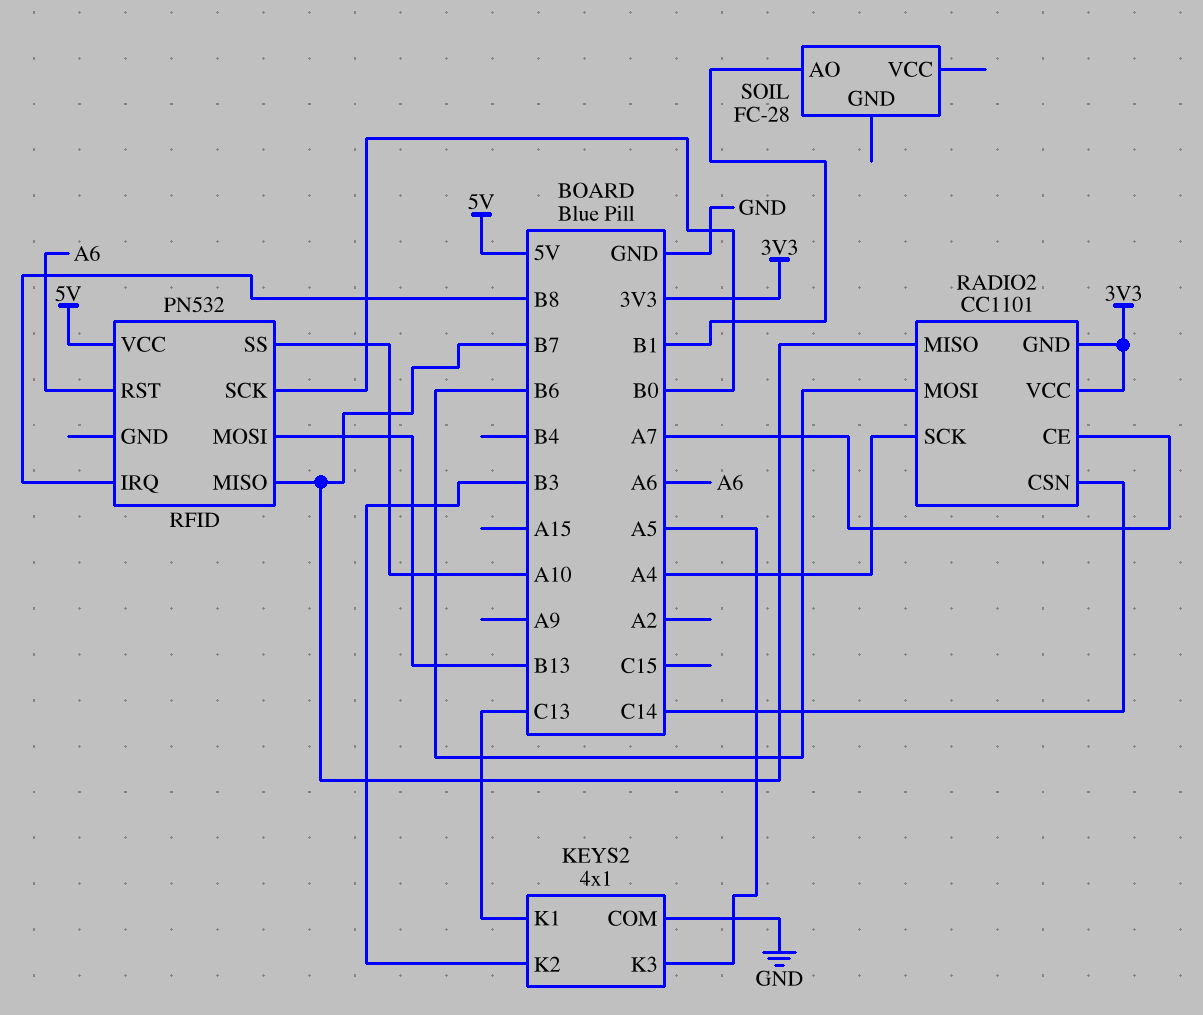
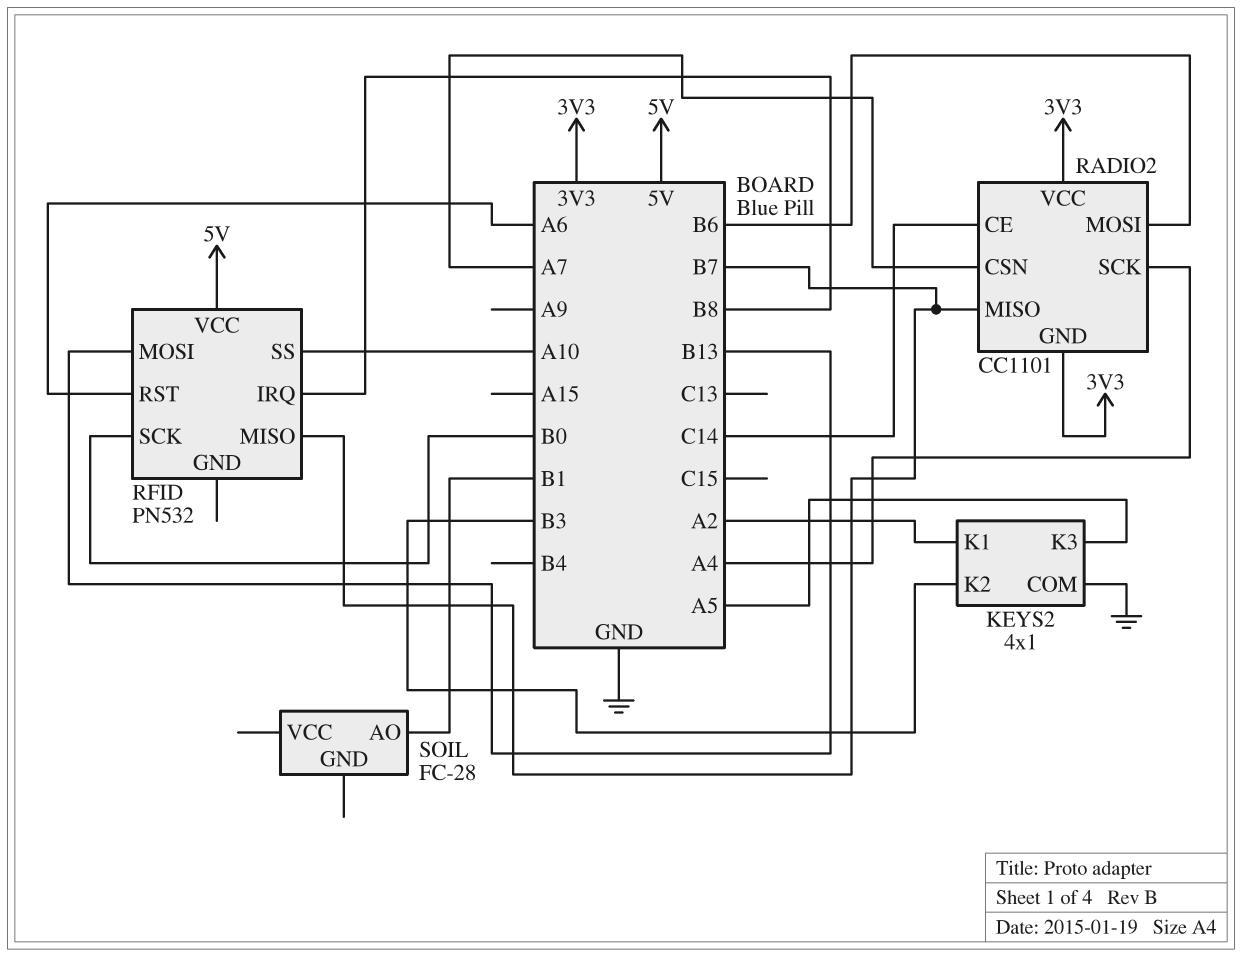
KEYS2 pin K1: C13 -> A2
RADIO2 pin CE: A7 -> C14
RADIO2 pin CSN: C14 -> A7

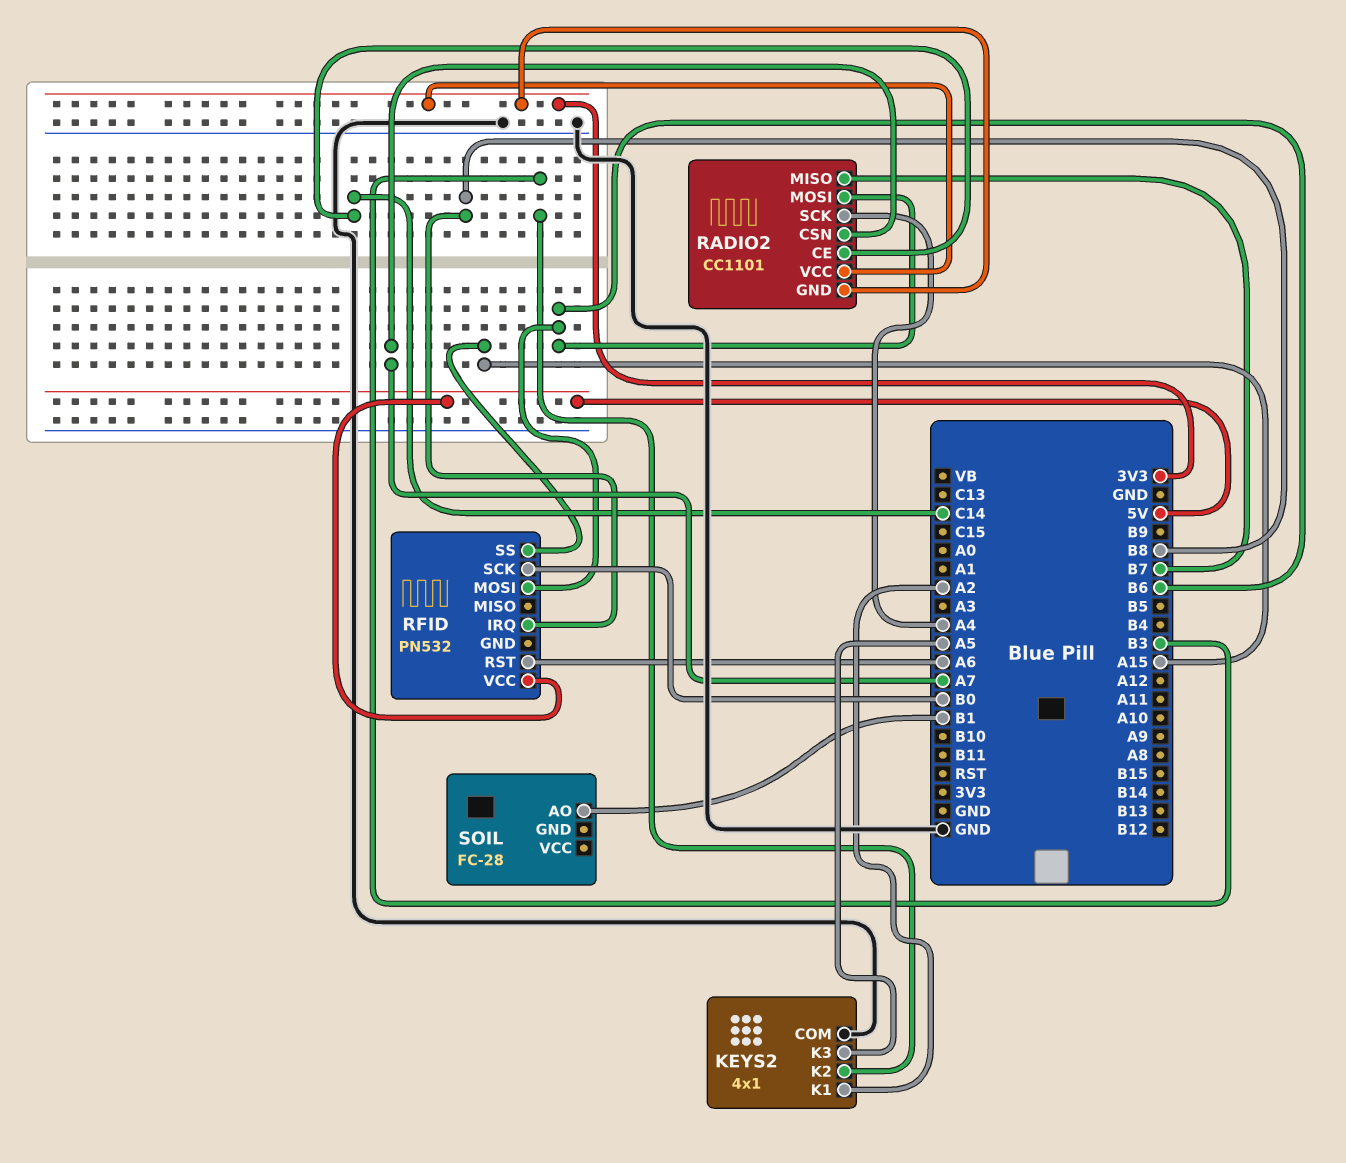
RFID pin MISO: B7 -> none
RFID pin MOSI: B13 -> B6
RFID pin SS: A10 -> A15

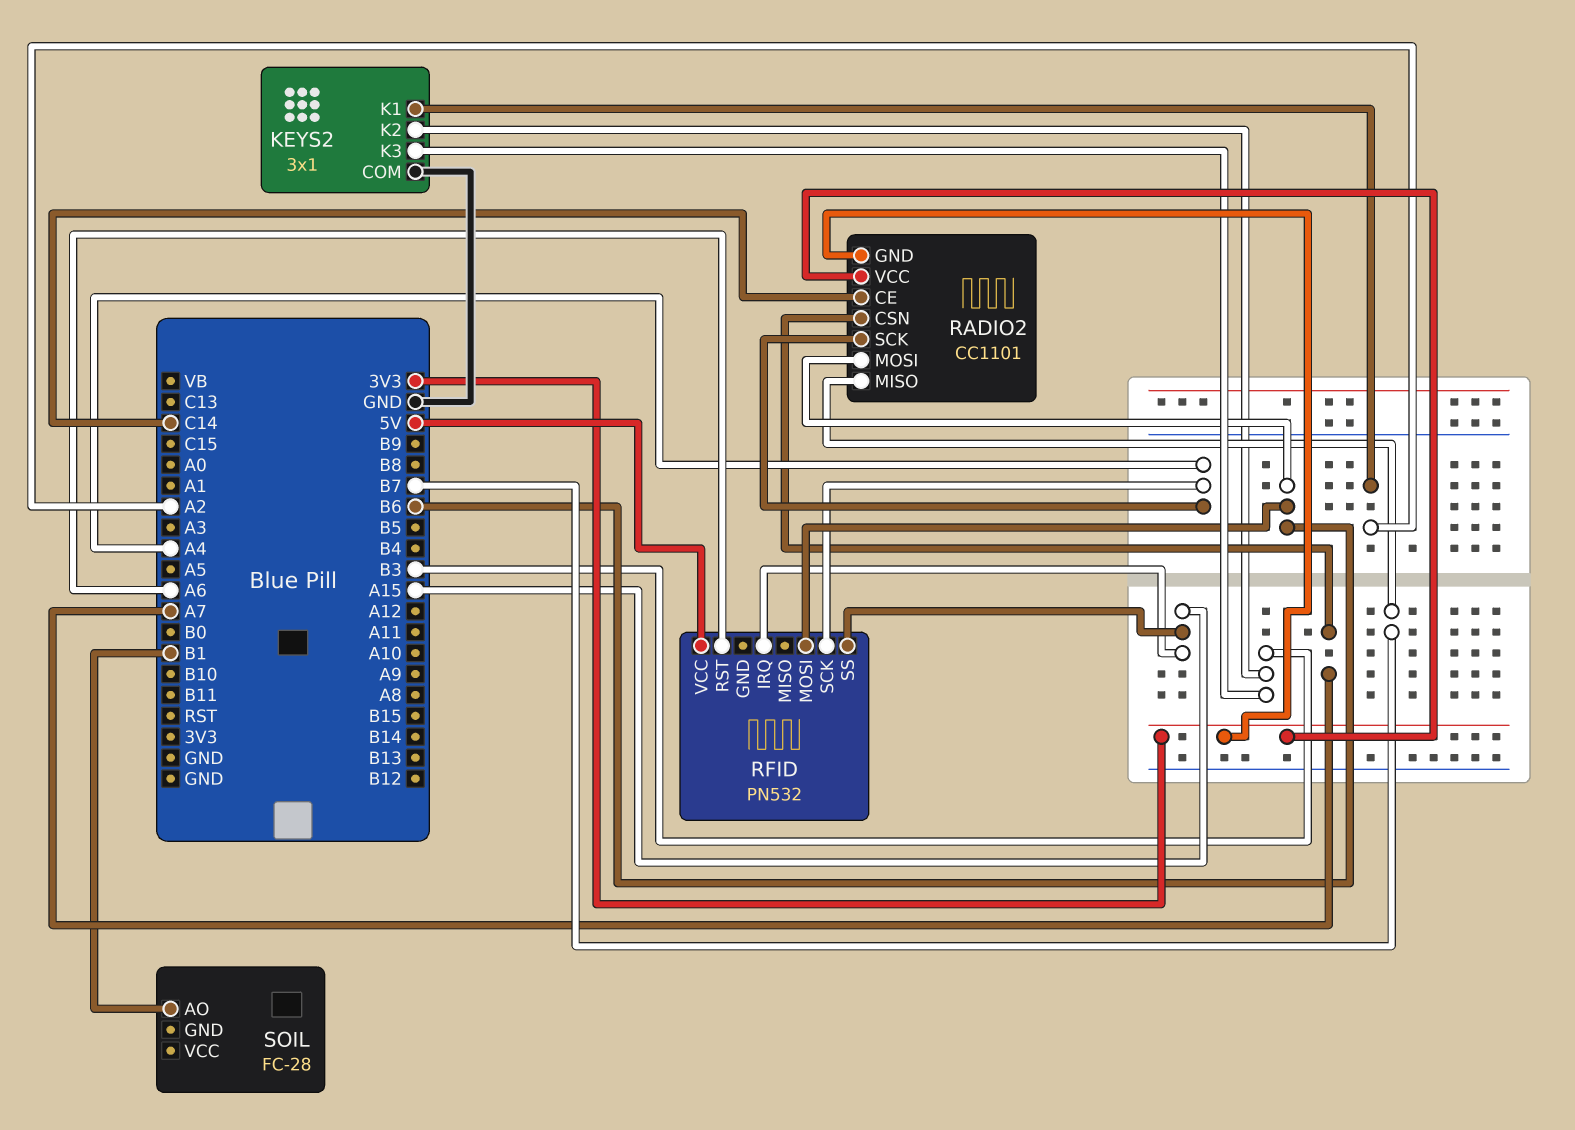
KEYS2: 4x1 -> 3x1
KEYS2 pin K3: A5 -> B3
RFID pin IRQ: B8 -> A15
RFID pin SCK: B0 -> A4

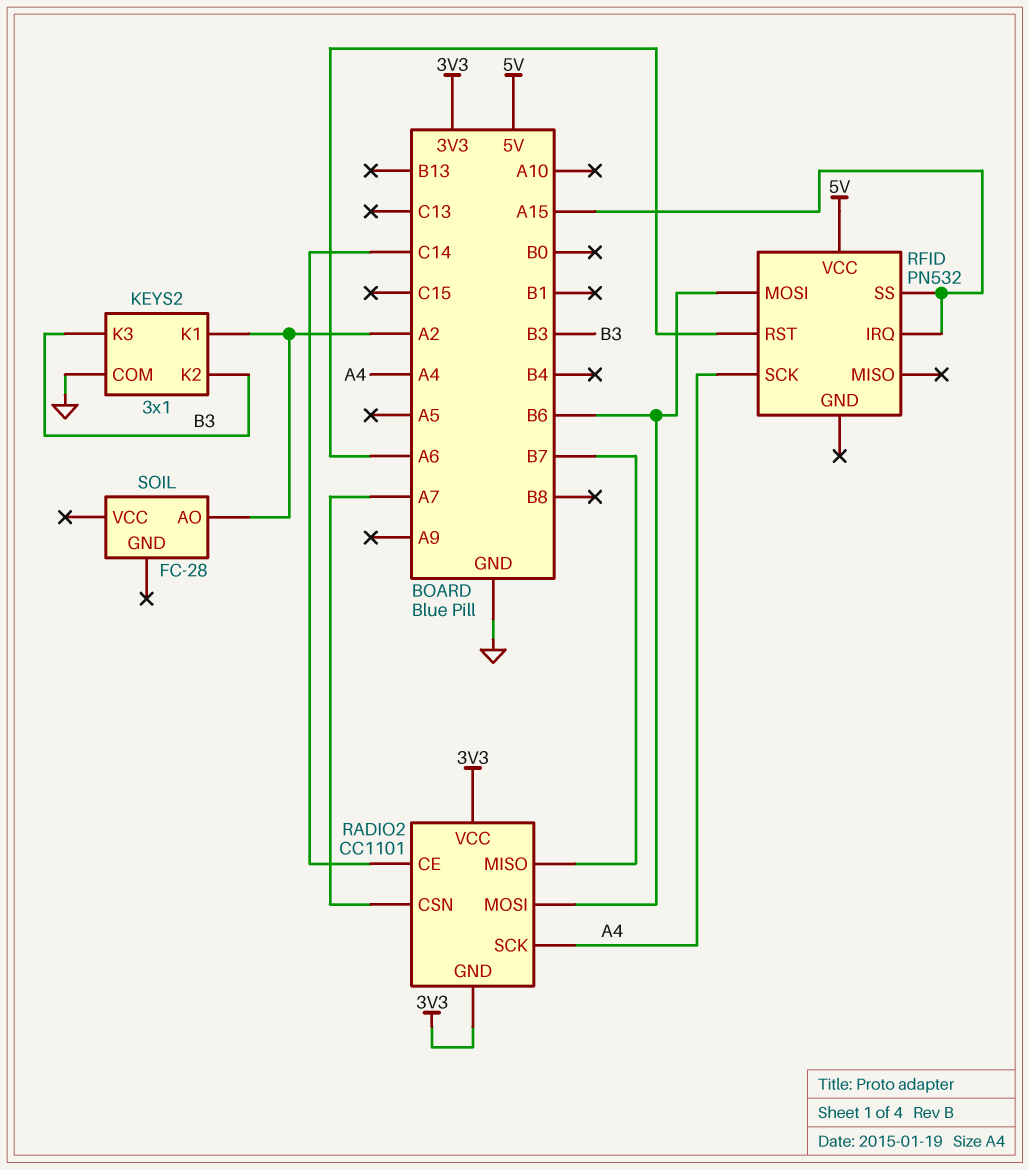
SOIL pin AO: B1 -> A2

